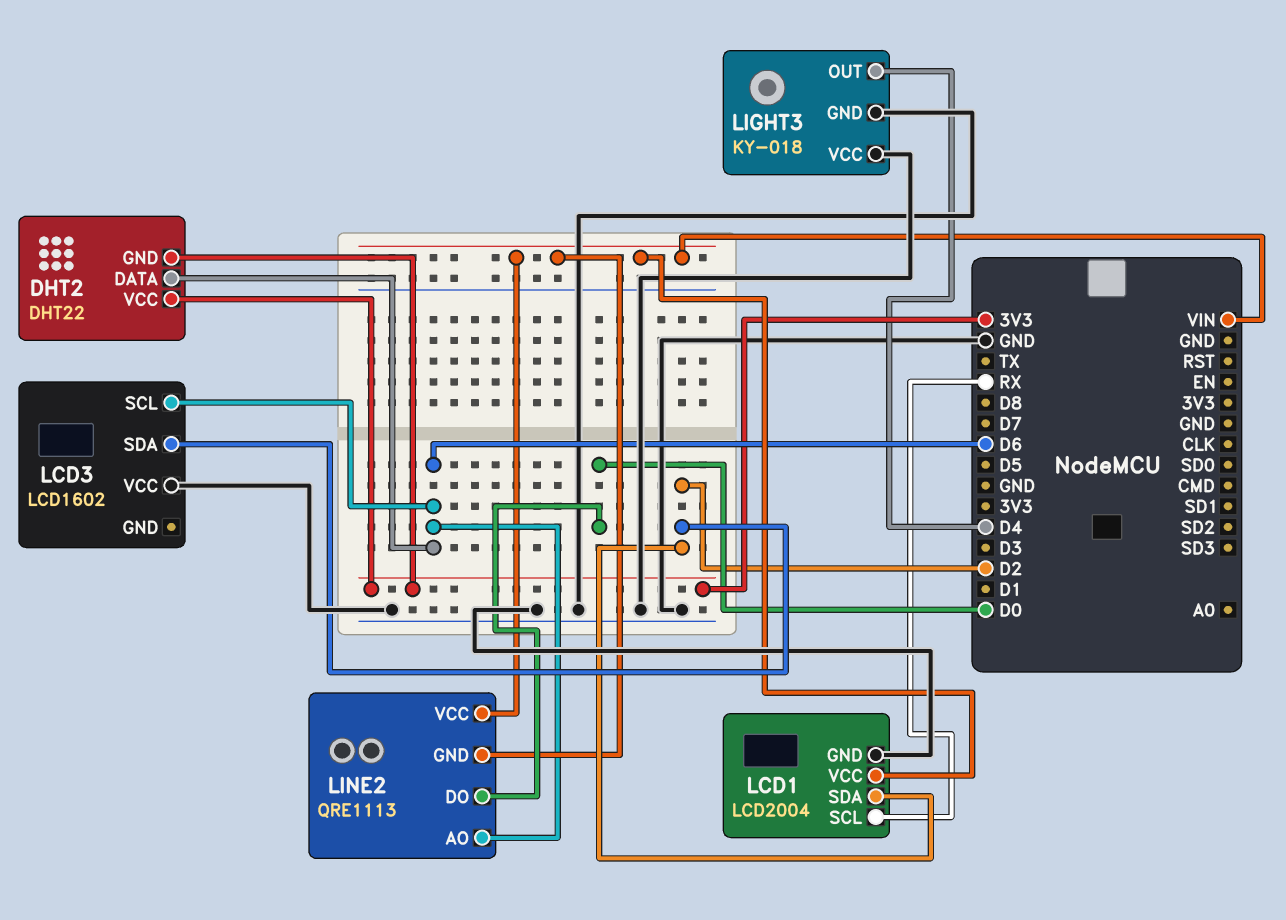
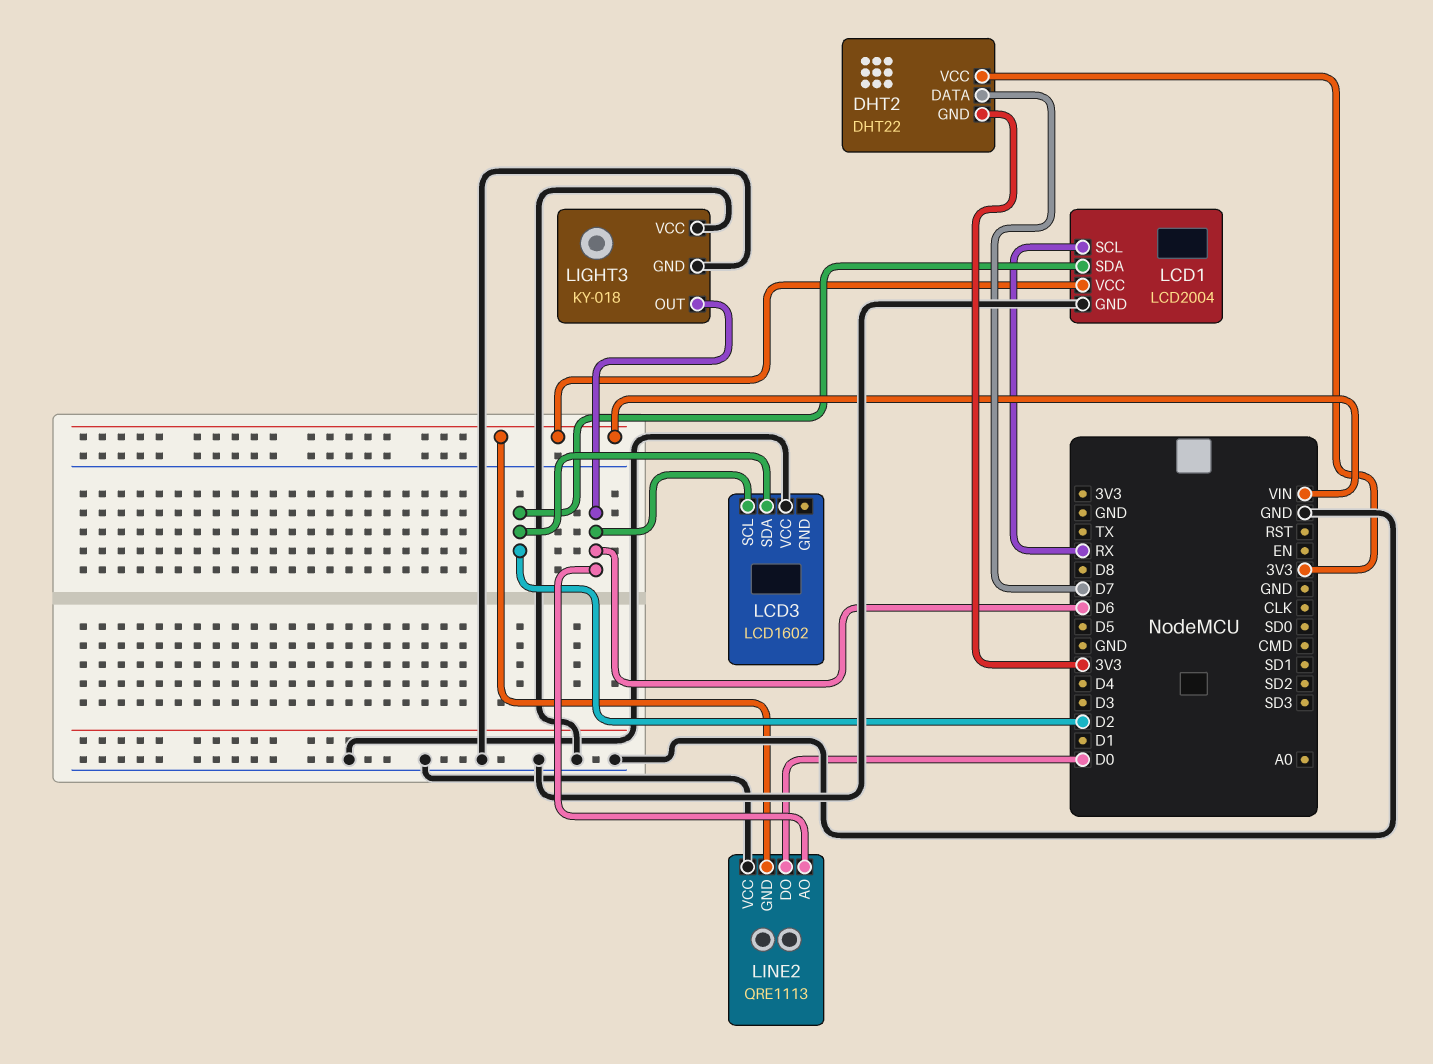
DHT2 pin DATA: D6 -> D7
LIGHT3 pin OUT: D4 -> D6
LINE2 pin VCC: VIN -> GND

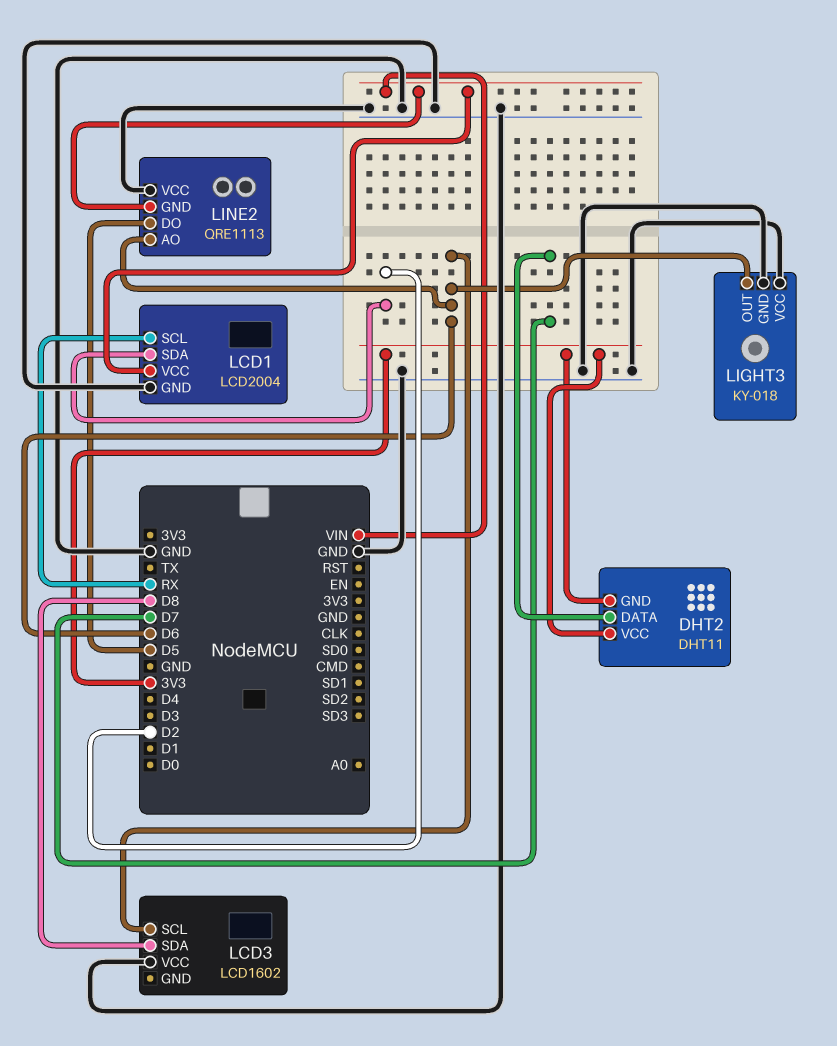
DHT2: DHT22 -> DHT11
LCD3 pin SDA: D2 -> D8
LINE2 pin DO: D0 -> D5

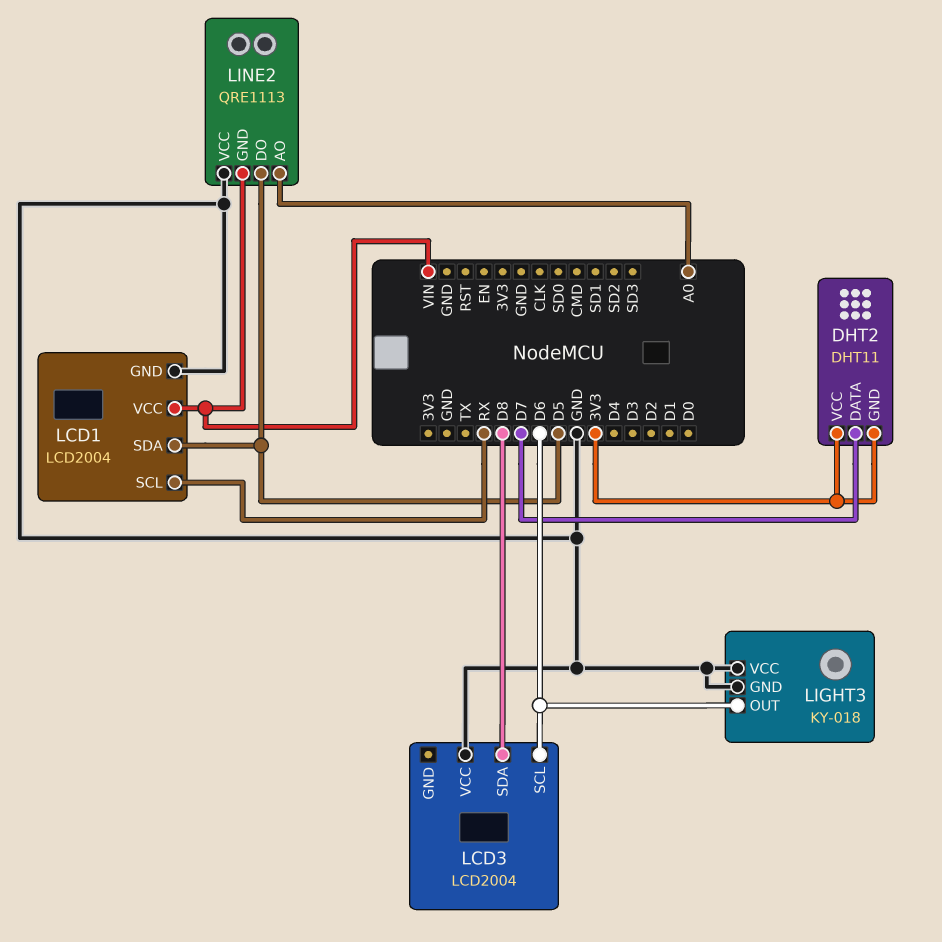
LCD1 pin SDA: D2 -> D5
LCD3: LCD1602 -> LCD2004
LINE2 pin AO: D6 -> A0

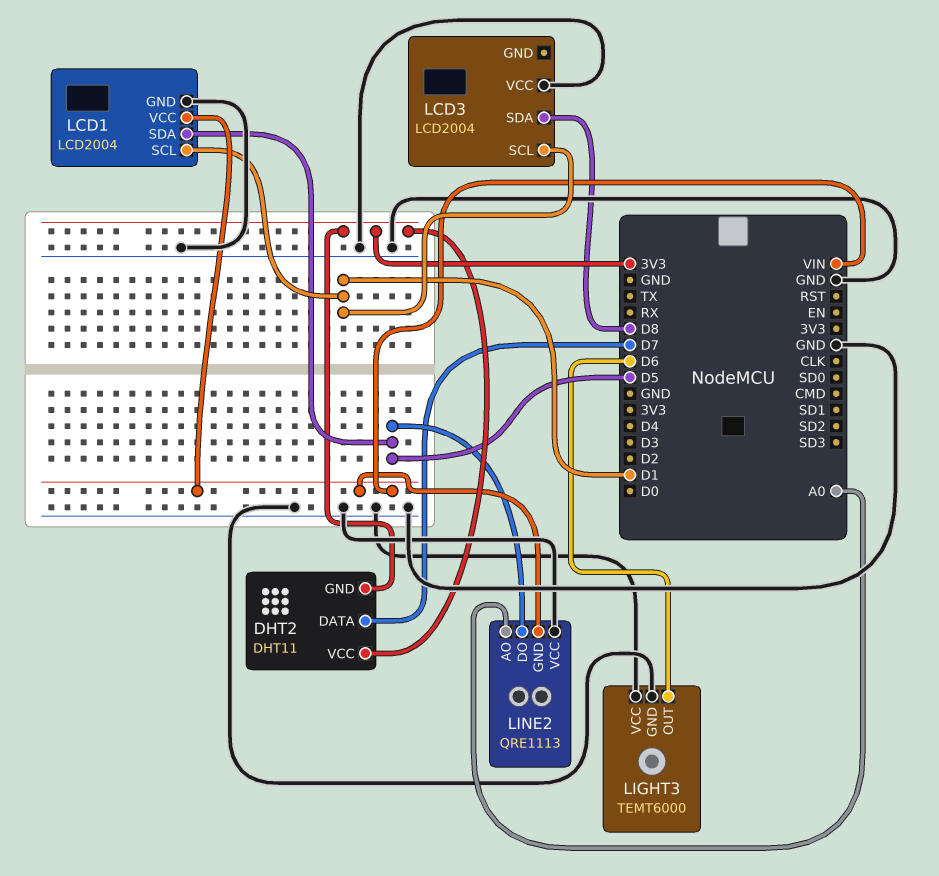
LCD1 pin SCL: RX -> D1
LCD3 pin SCL: D6 -> D1
LIGHT3: KY-018 -> TEMT6000

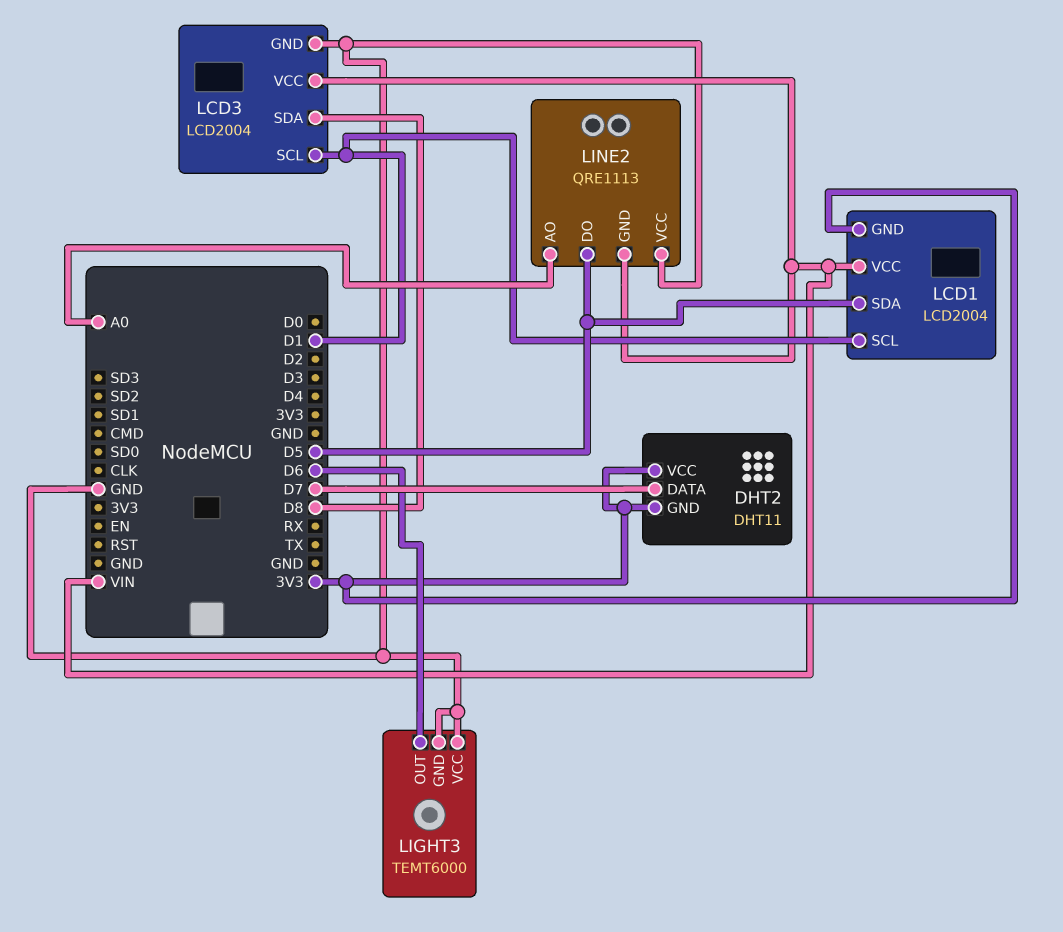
LCD1 pin GND: GND -> 3V3
LCD3 pin GND: none -> GND
LCD3 pin VCC: GND -> VIN

